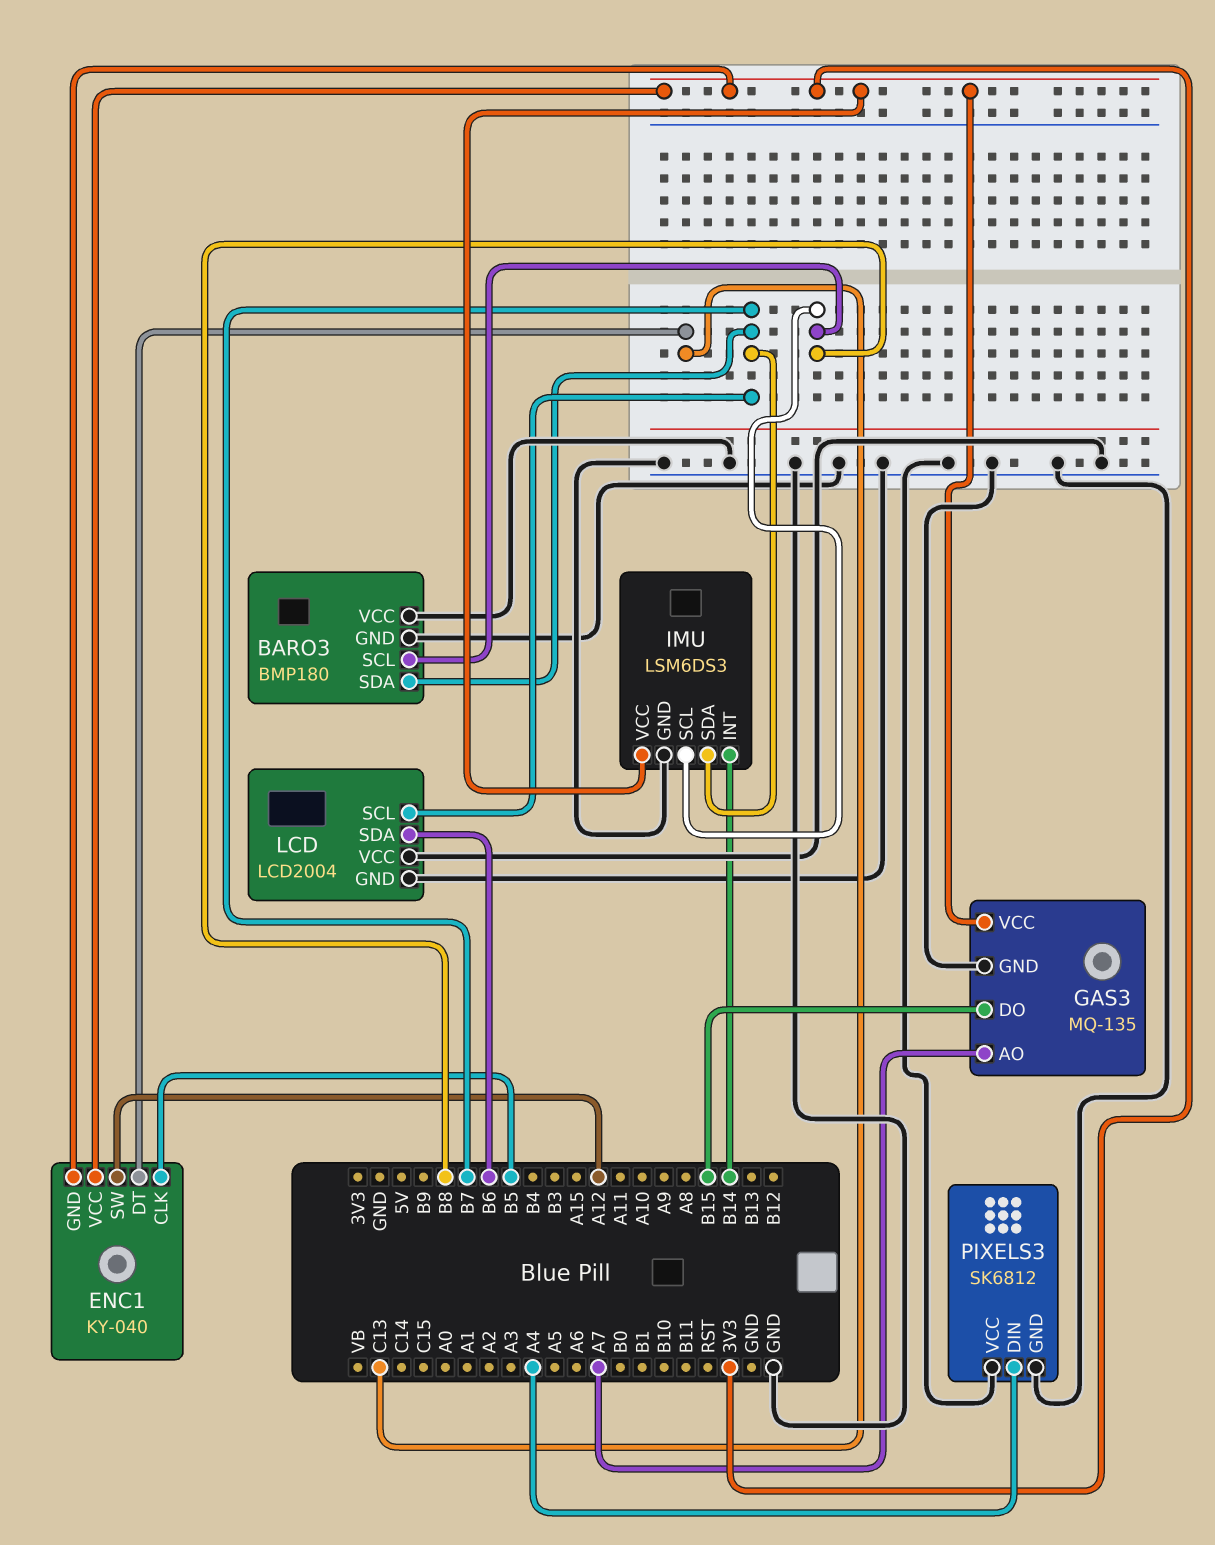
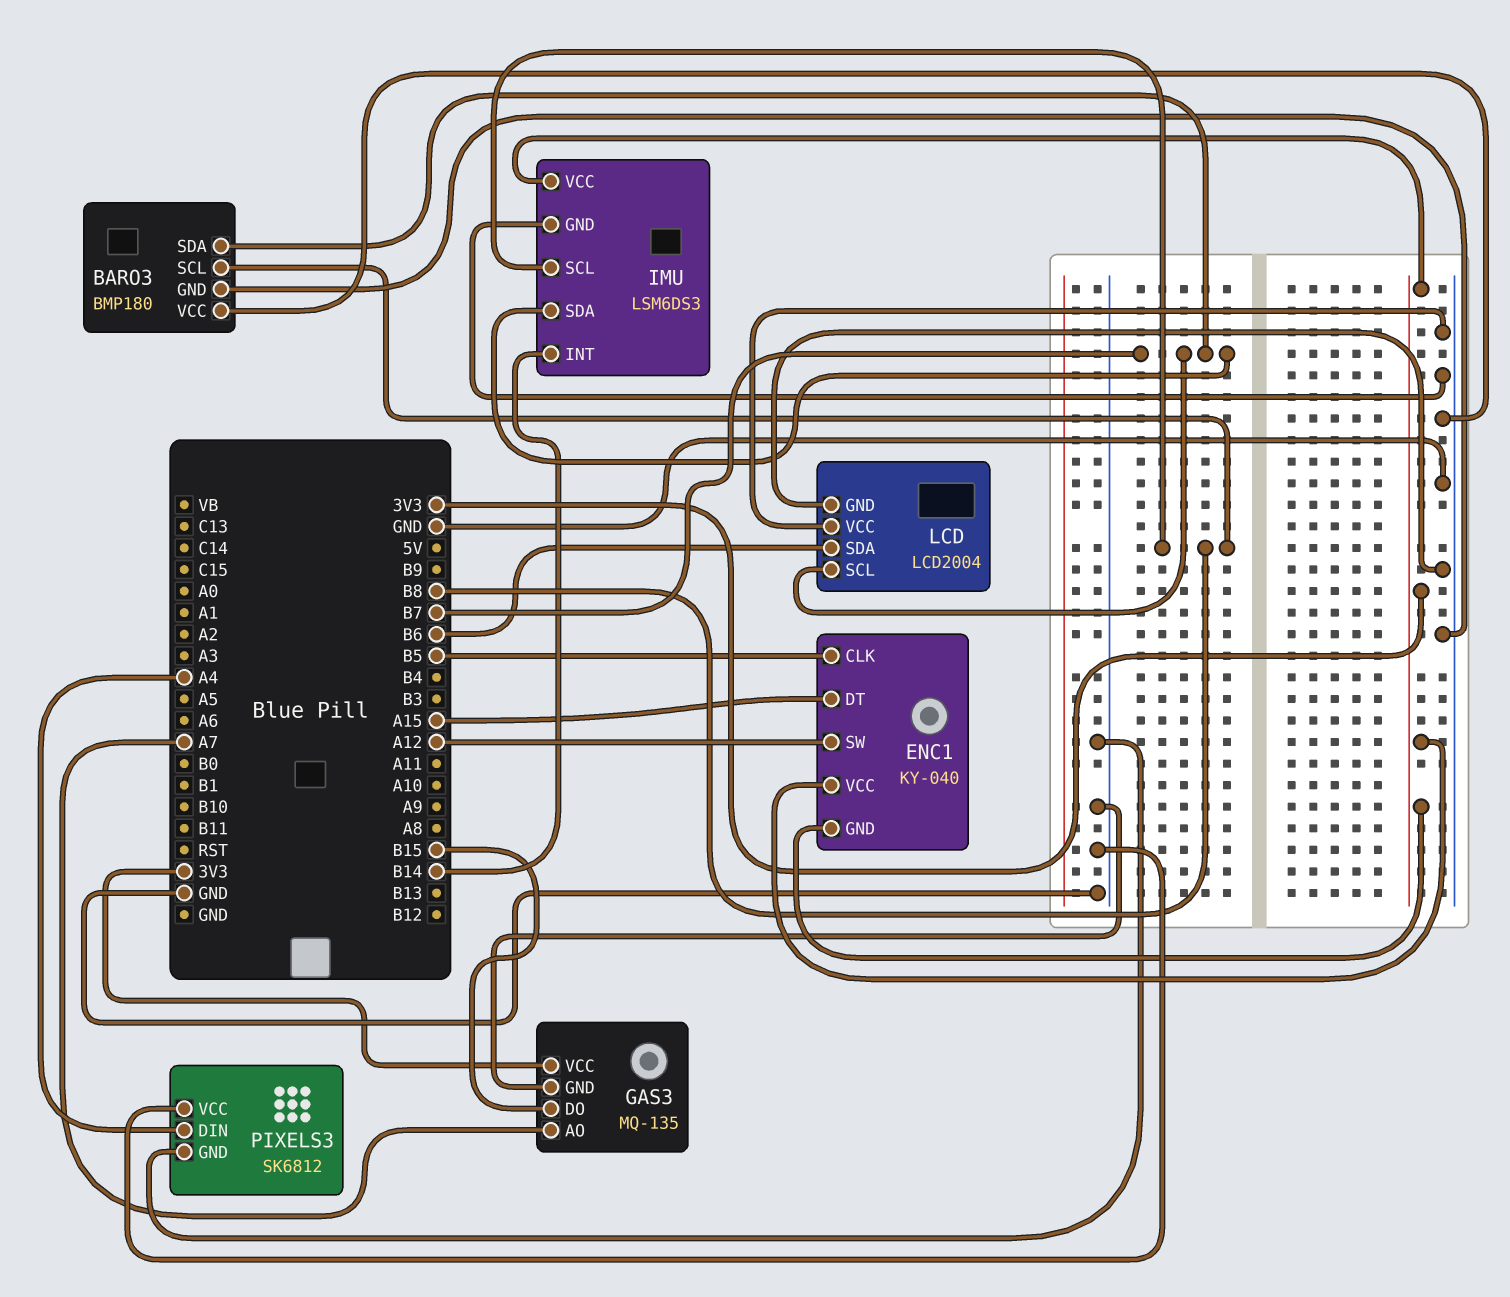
ENC1 pin DT: C13 -> A15

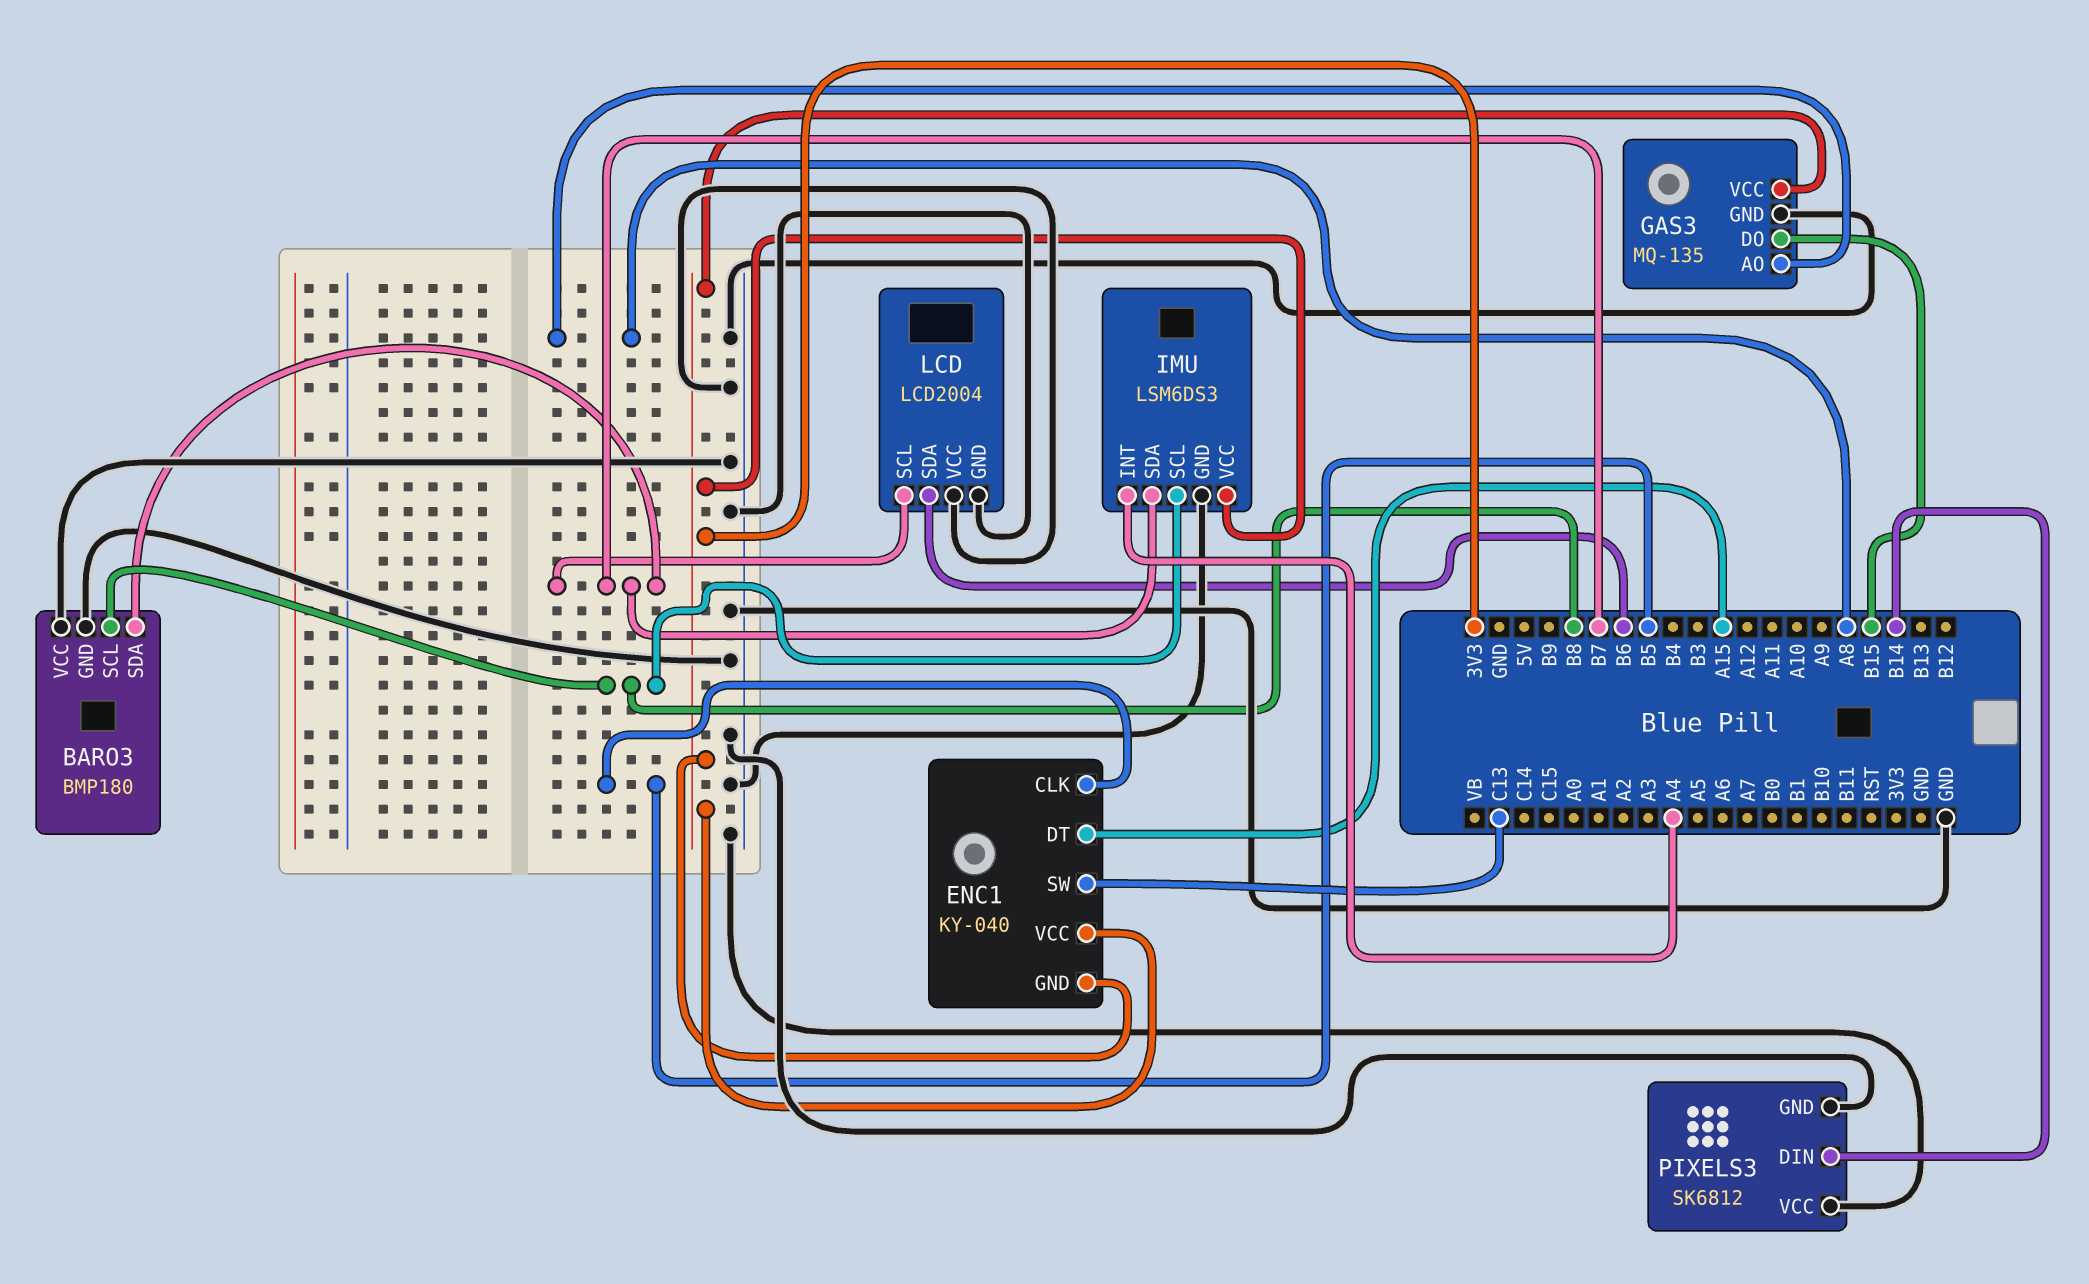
ENC1 pin SW: A12 -> C13
GAS3 pin AO: A7 -> A8
IMU pin INT: B14 -> A4
PIXELS3 pin DIN: A4 -> B14

